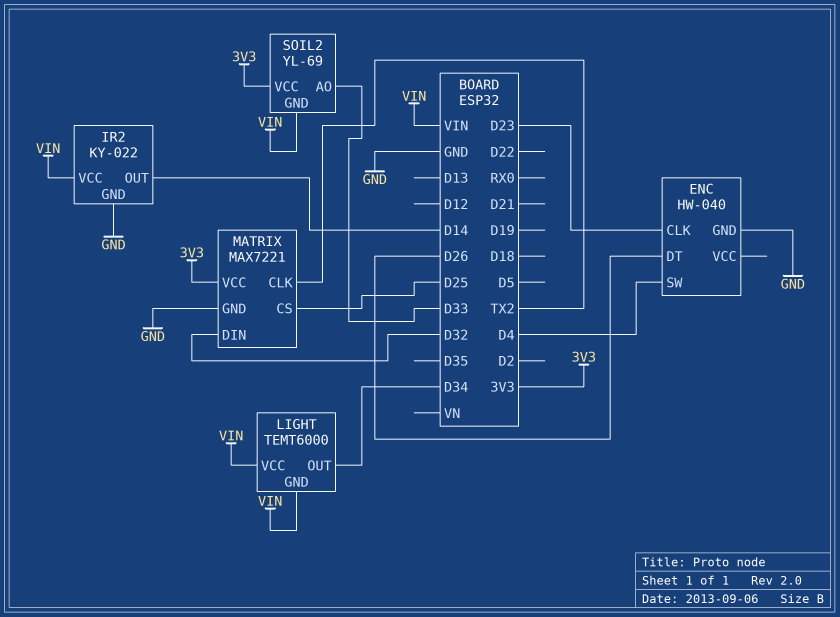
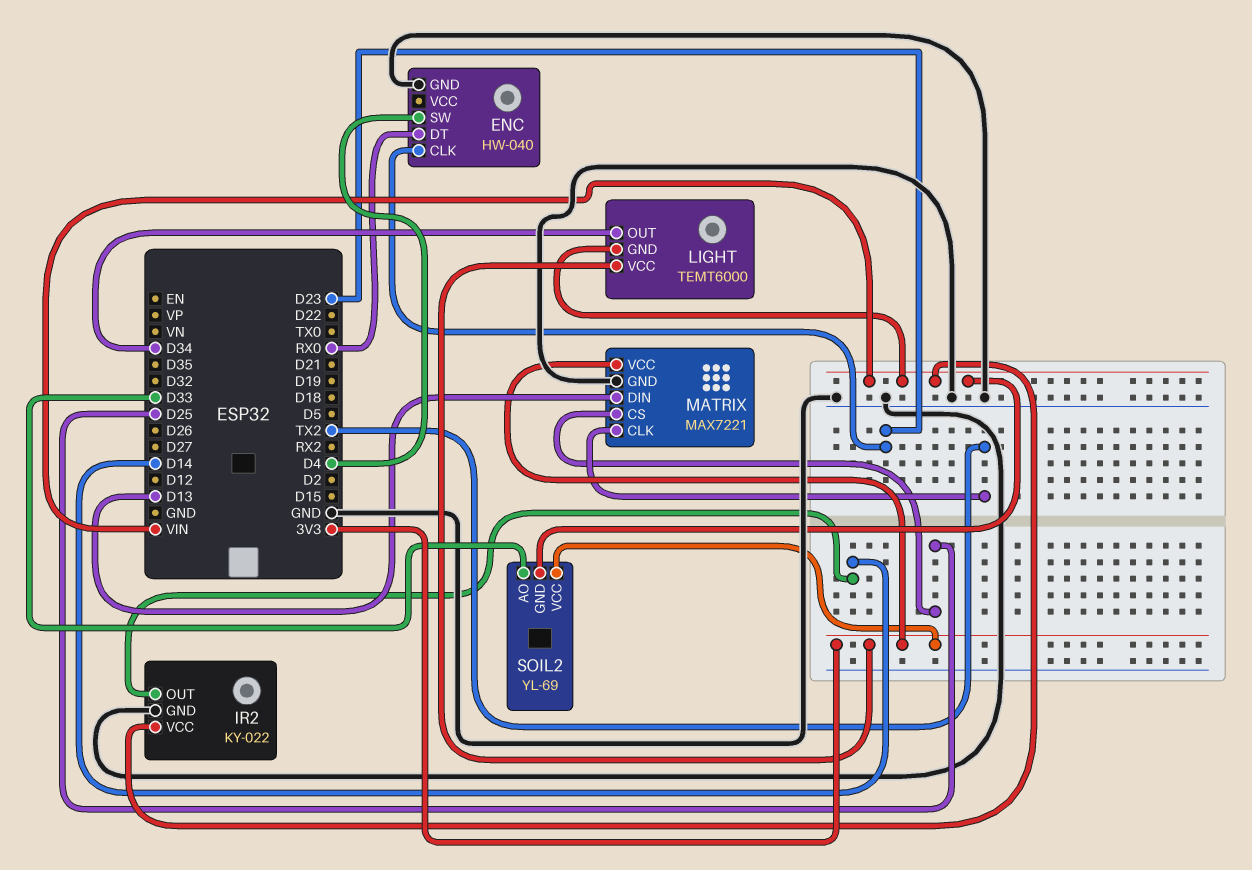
ENC pin DT: D26 -> RX0
LIGHT pin VCC: VIN -> 3V3
MATRIX pin DIN: D32 -> D13

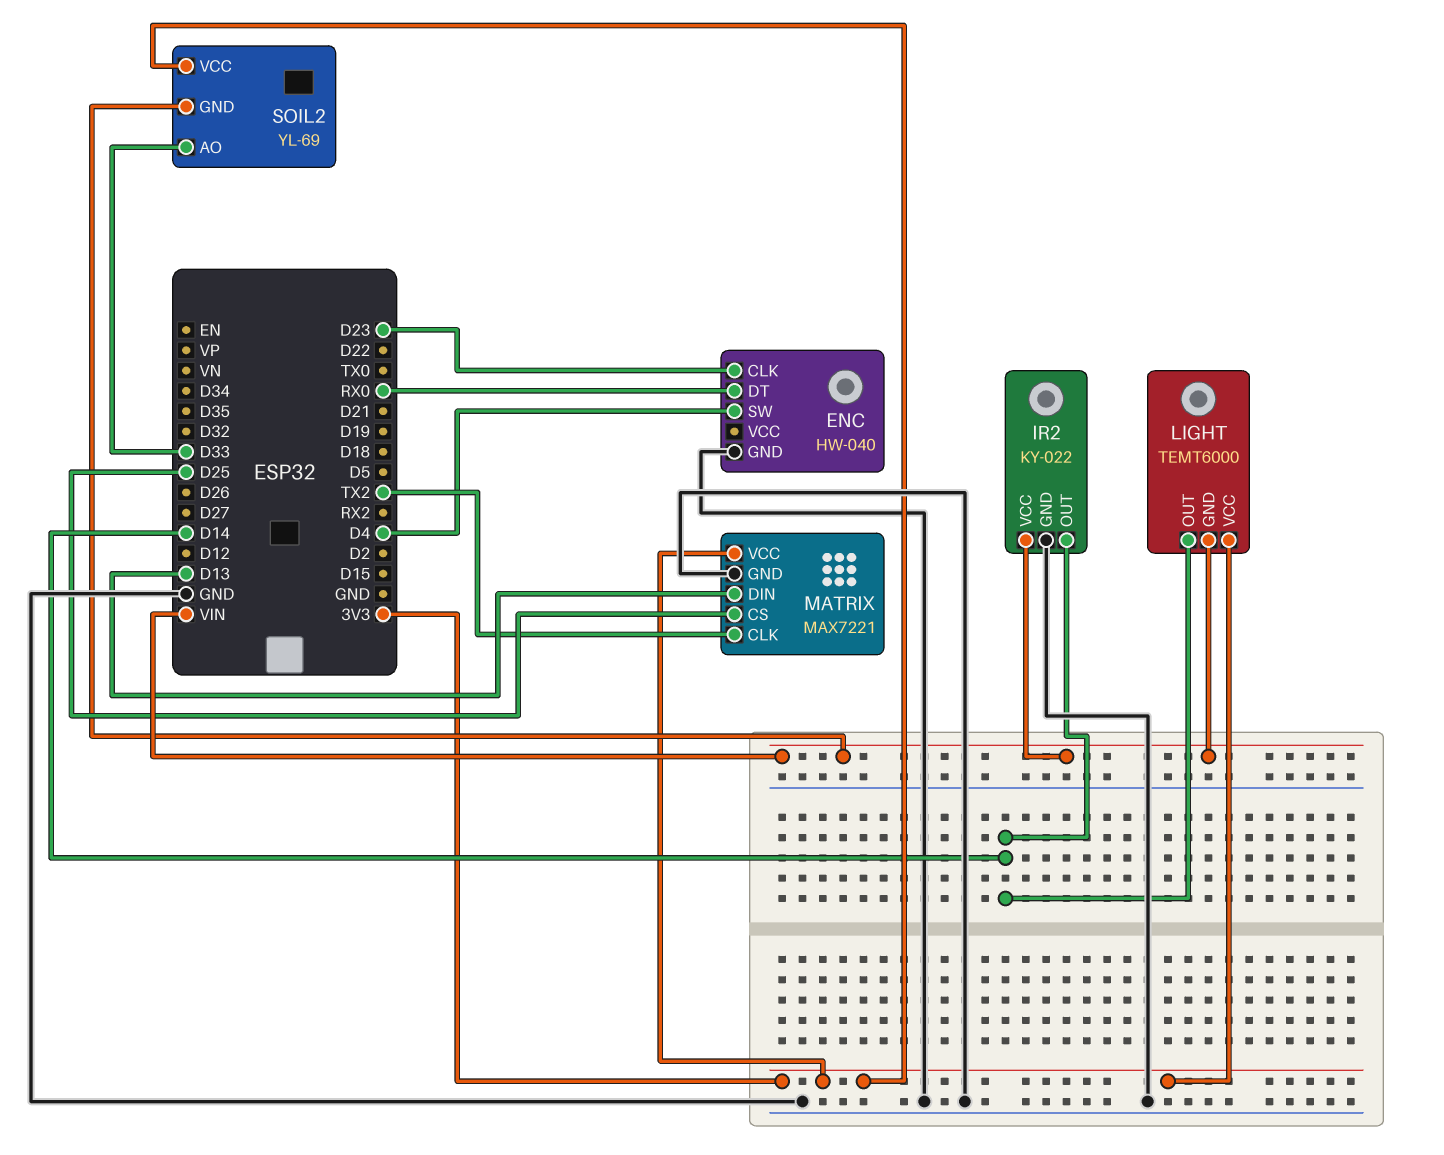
LIGHT pin OUT: D34 -> D14

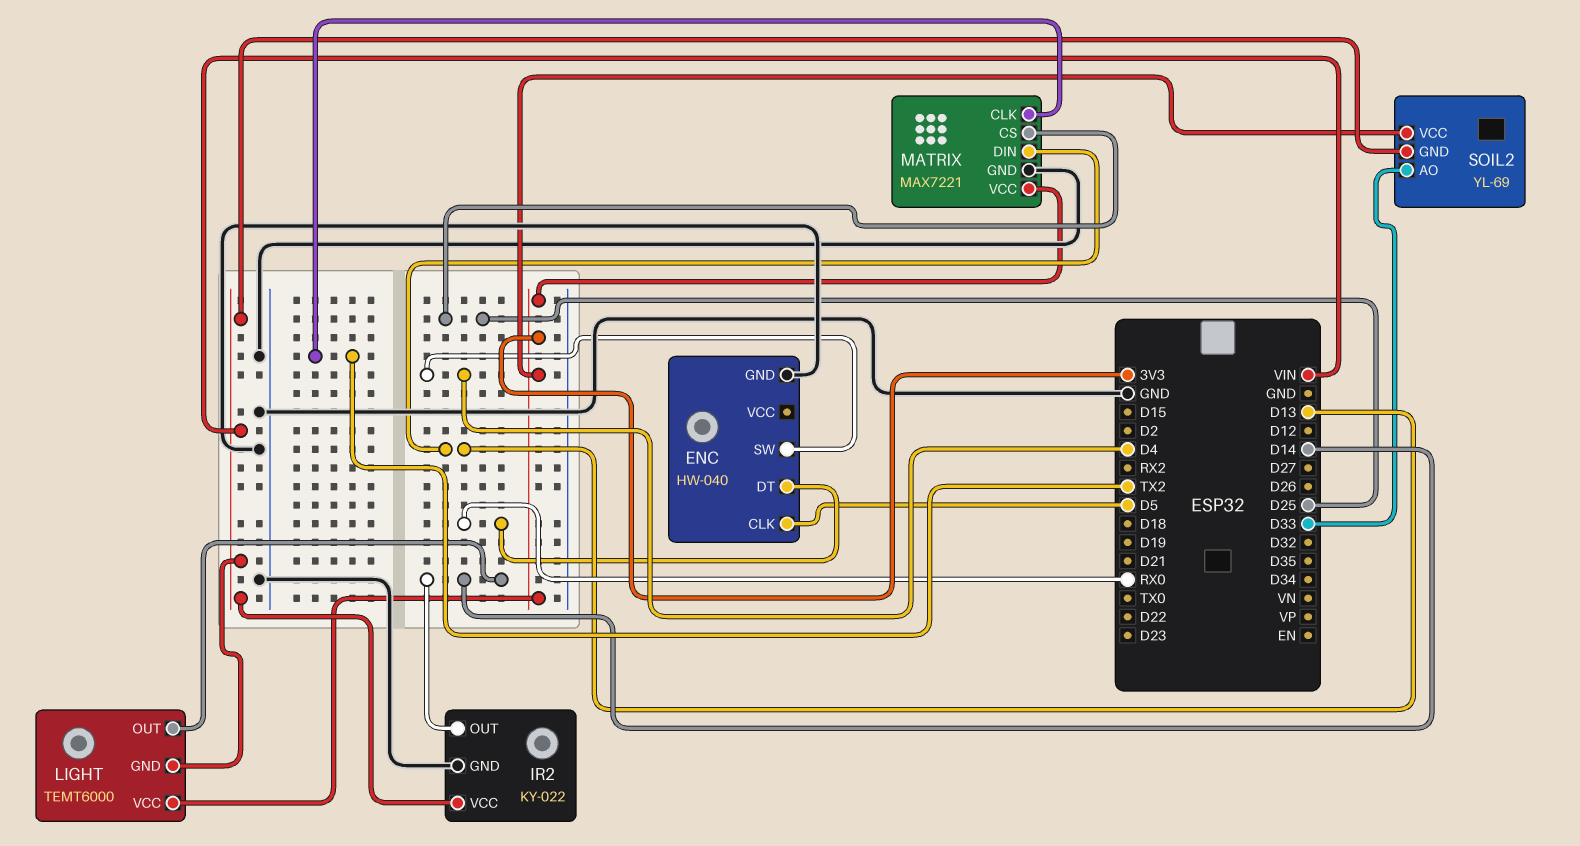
ENC pin CLK: D23 -> D5

